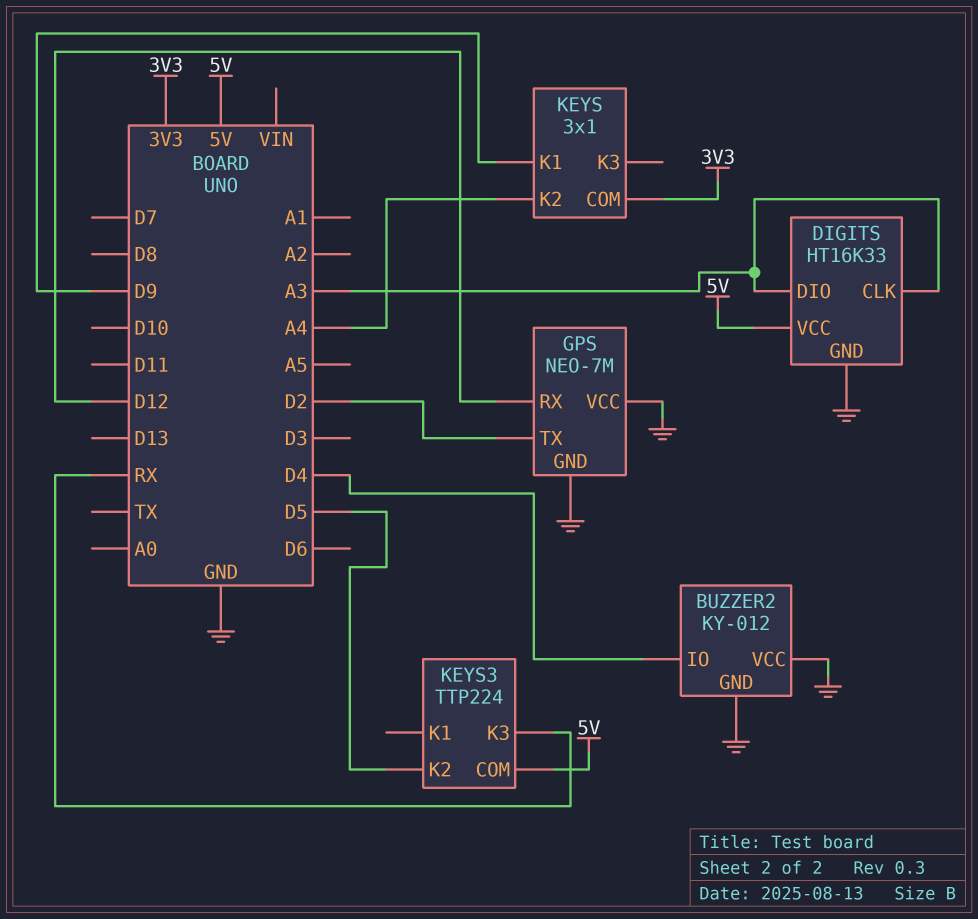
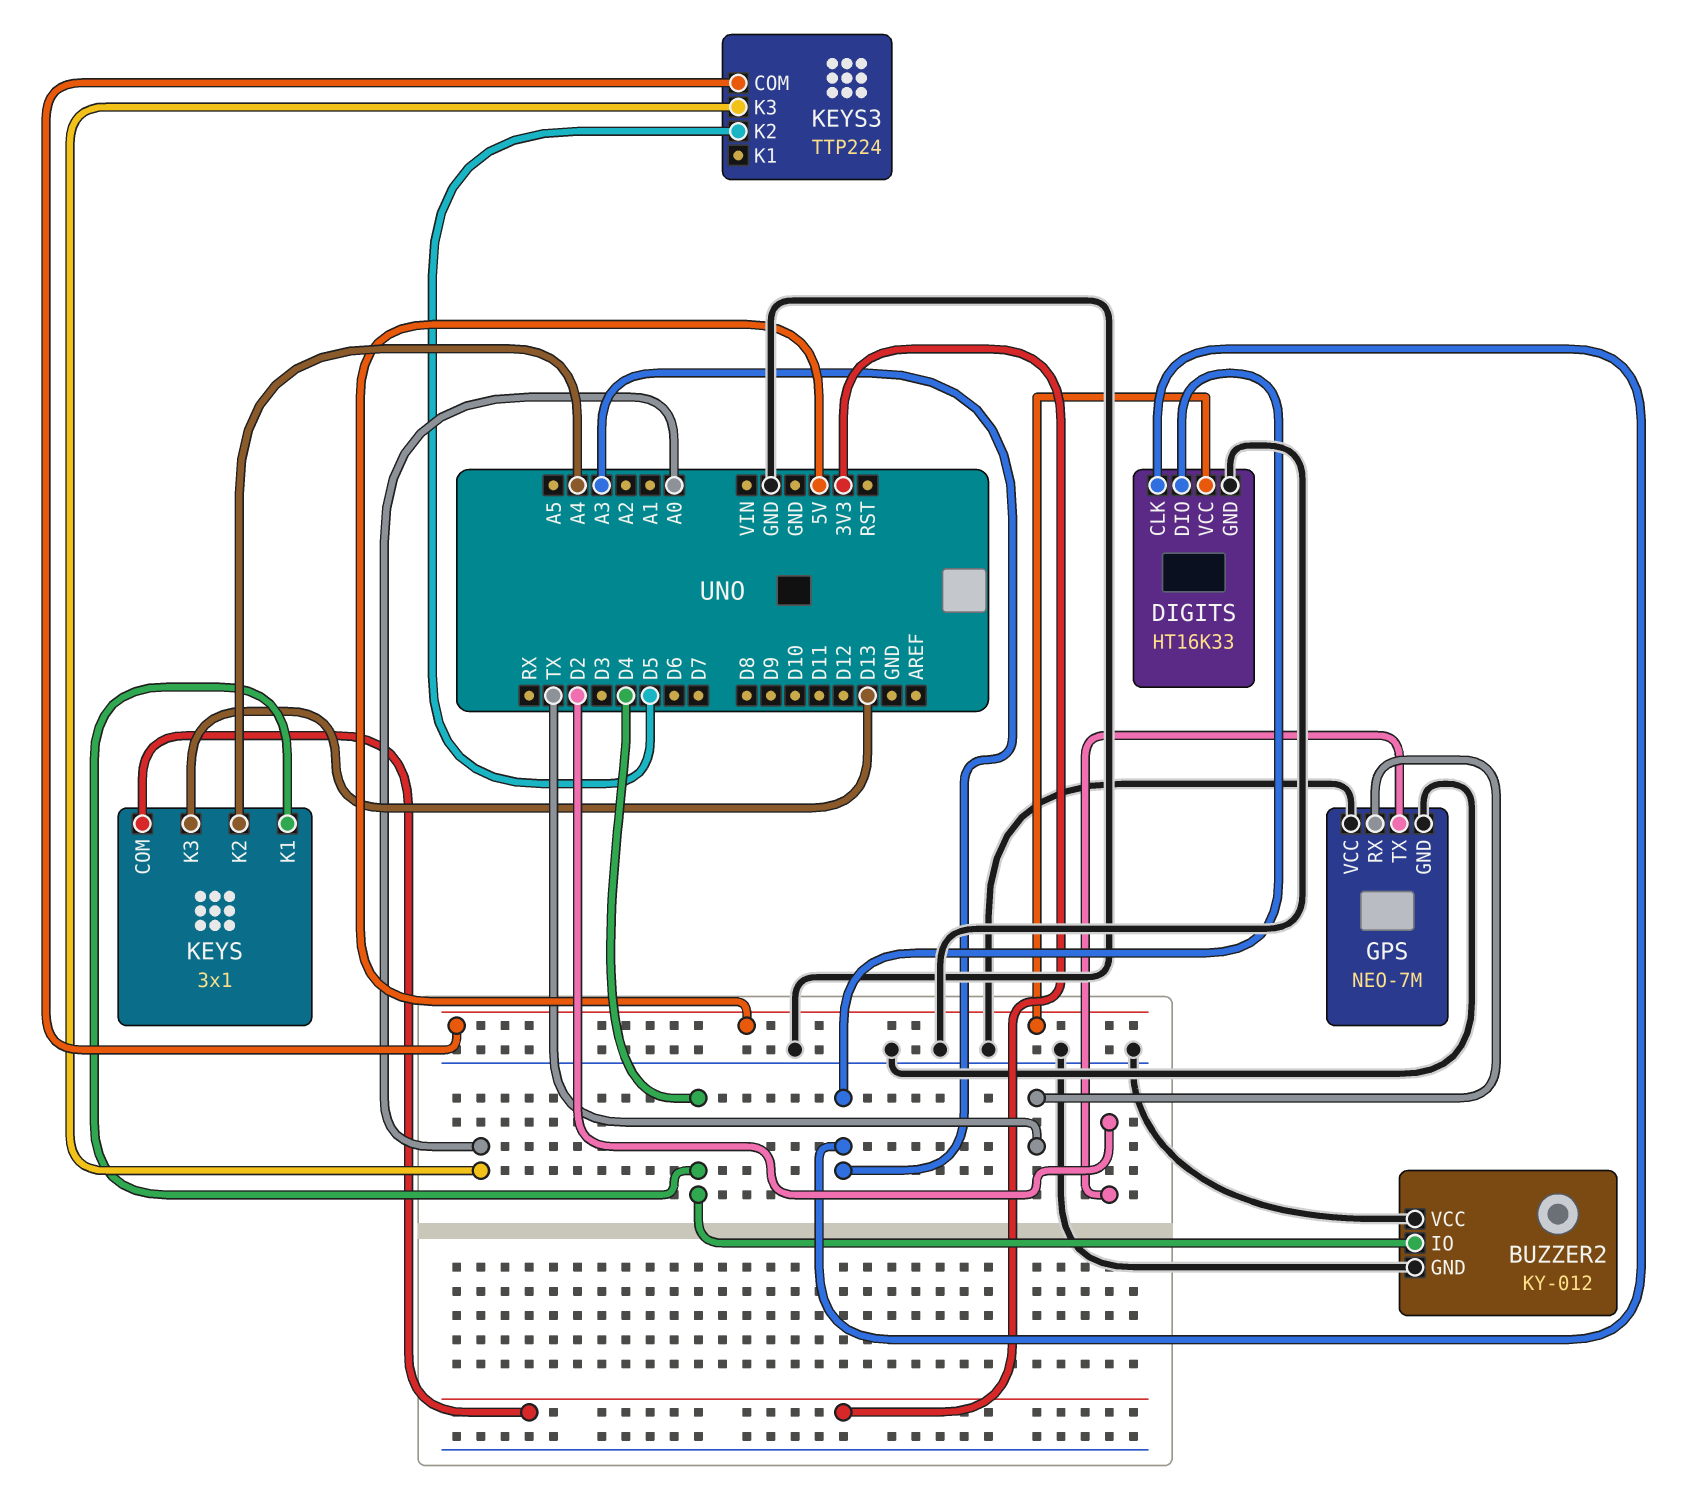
GPS pin RX: D12 -> TX
KEYS pin K1: D9 -> D4
KEYS pin K3: none -> D13
KEYS3 pin K3: RX -> A0

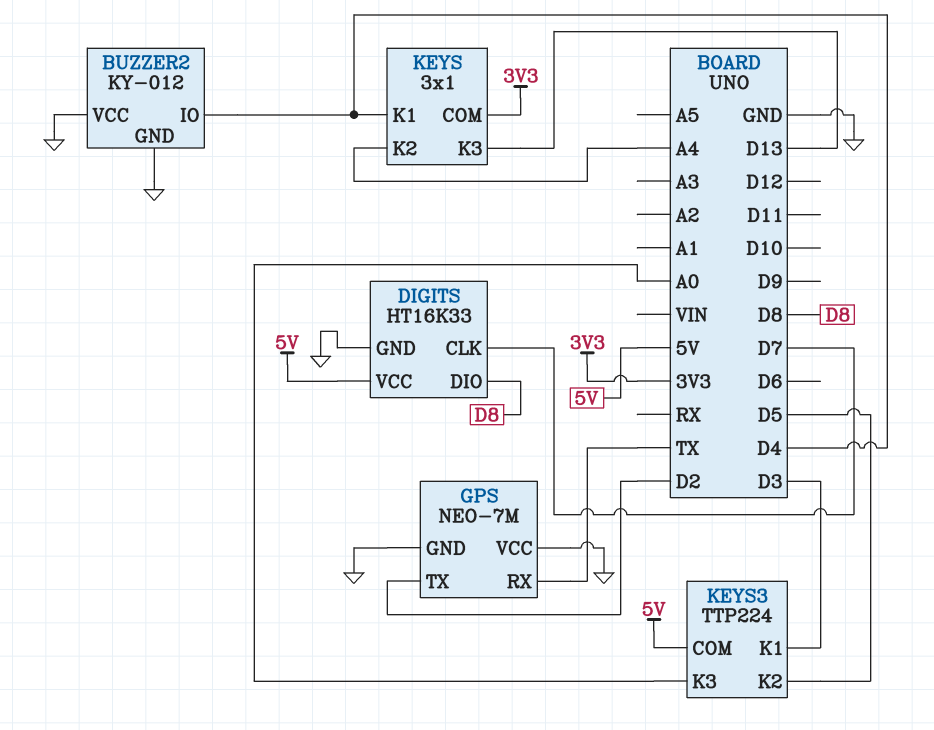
DIGITS pin CLK: A3 -> D7
DIGITS pin DIO: A3 -> D8
KEYS3 pin K1: none -> D3

